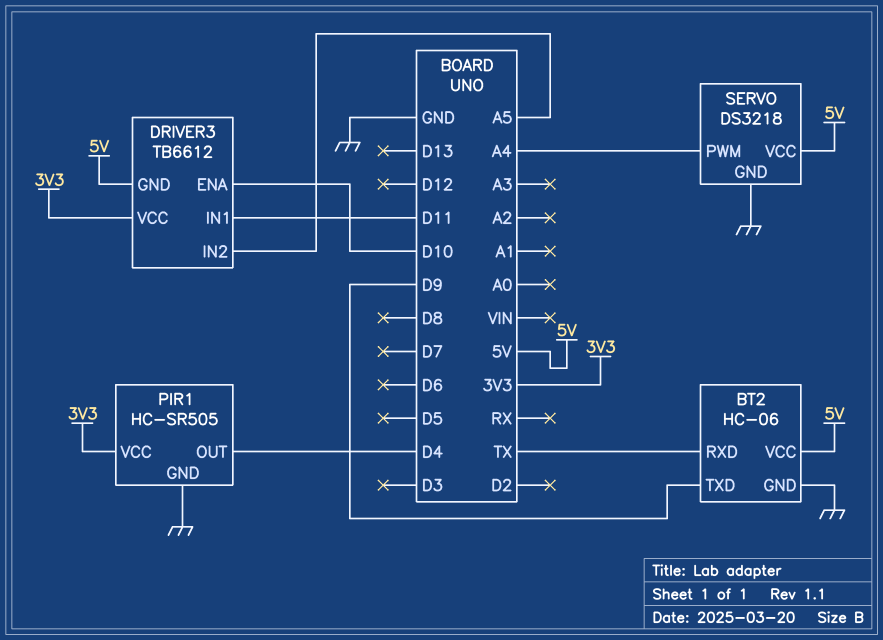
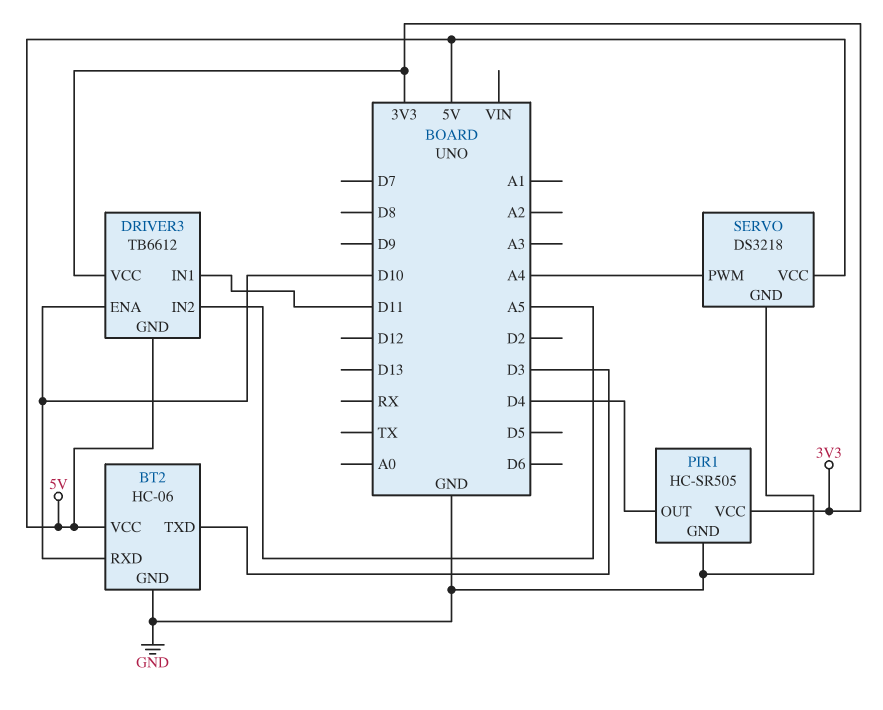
BT2 pin RXD: TX -> D10
BT2 pin TXD: D9 -> D3

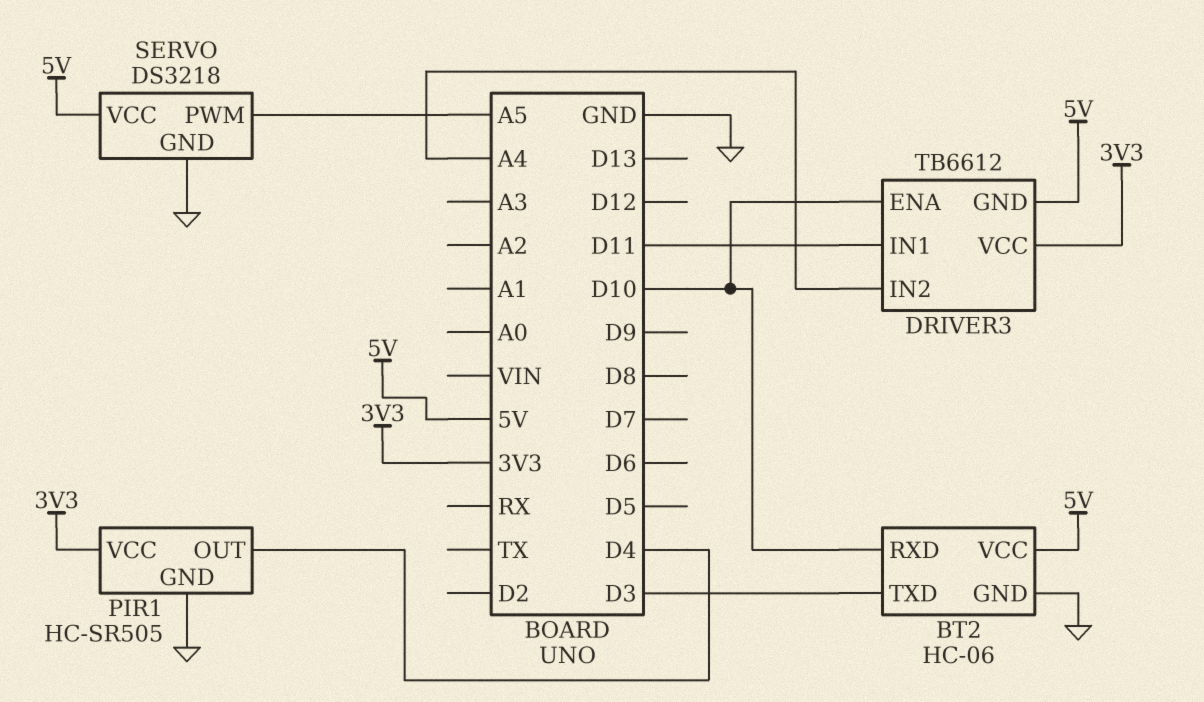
DRIVER3 pin IN2: A5 -> A4
SERVO pin PWM: A4 -> A5

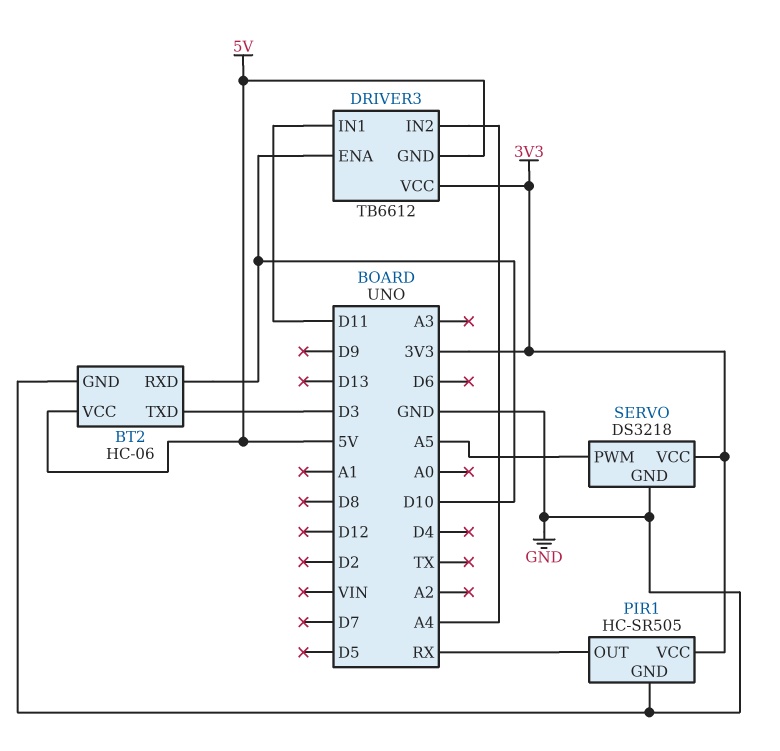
PIR1 pin OUT: D4 -> RX
SERVO pin VCC: 5V -> 3V3

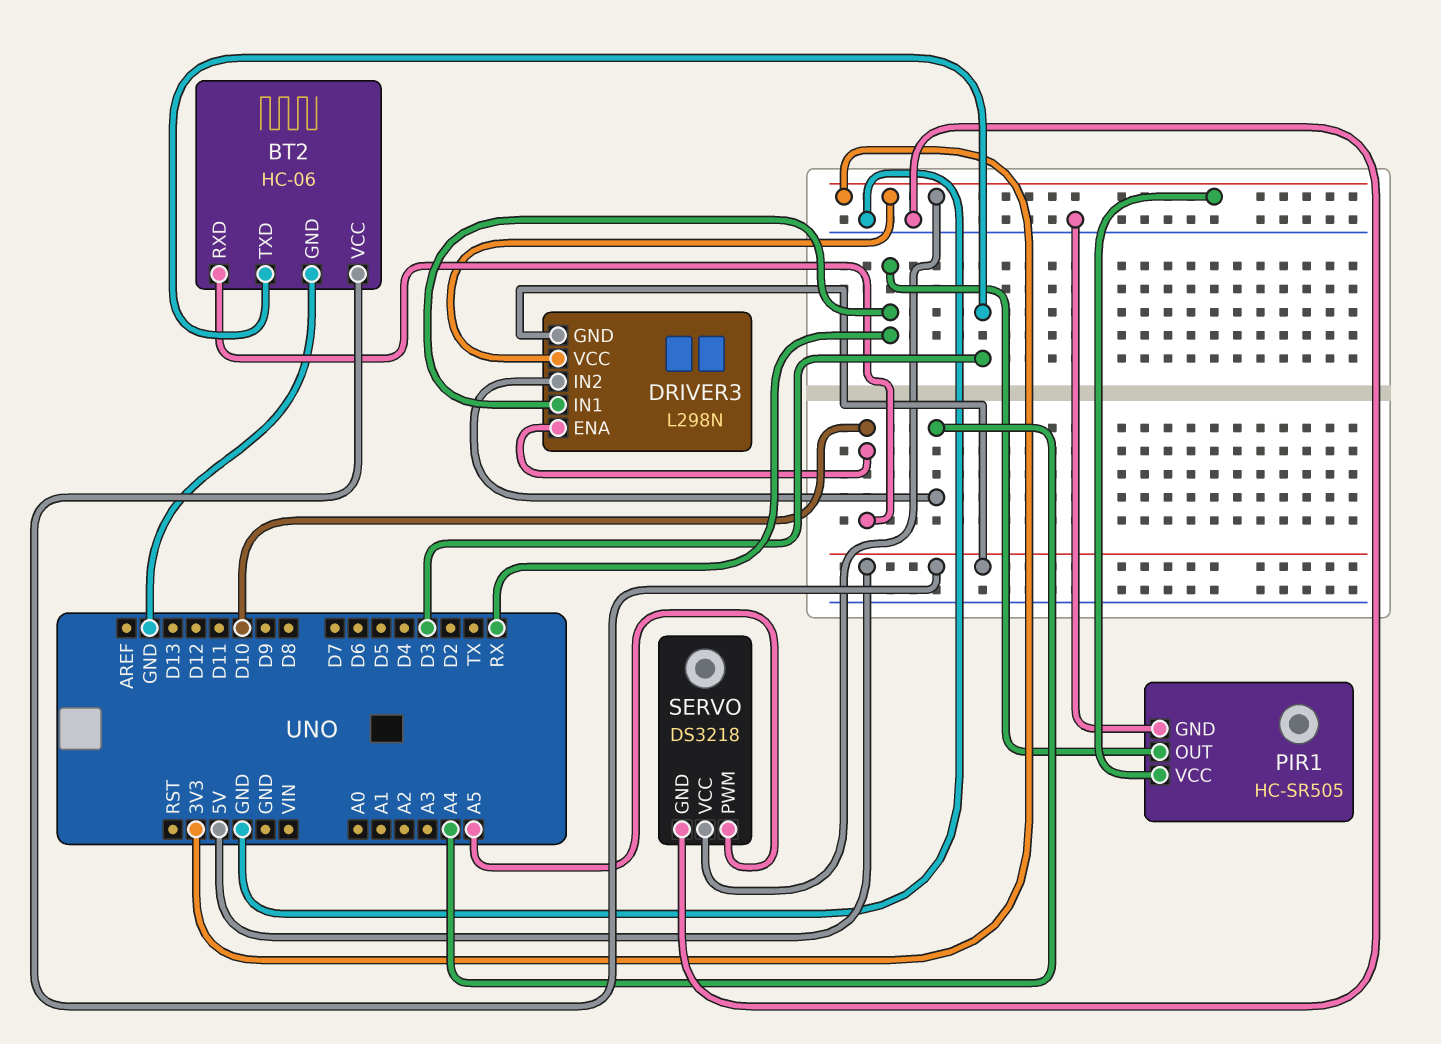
DRIVER3: TB6612 -> L298N
DRIVER3 pin IN1: D11 -> RX

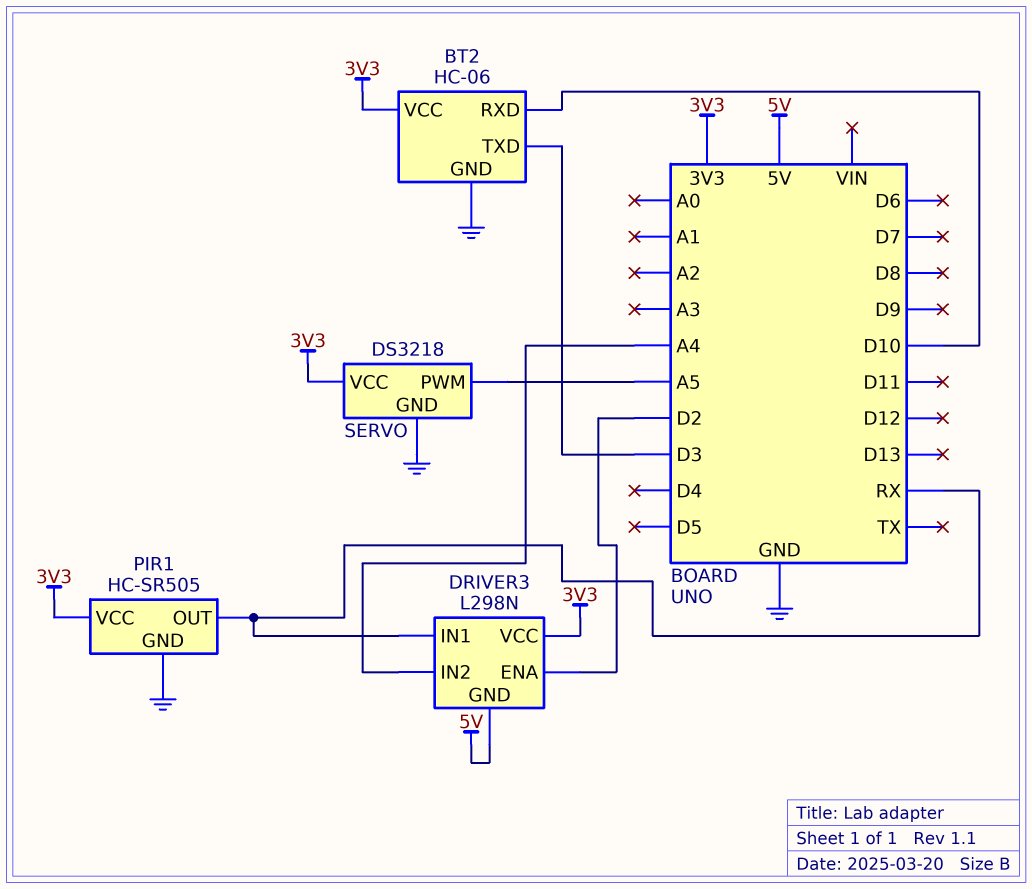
BT2 pin VCC: 5V -> 3V3
DRIVER3 pin ENA: D10 -> D2

